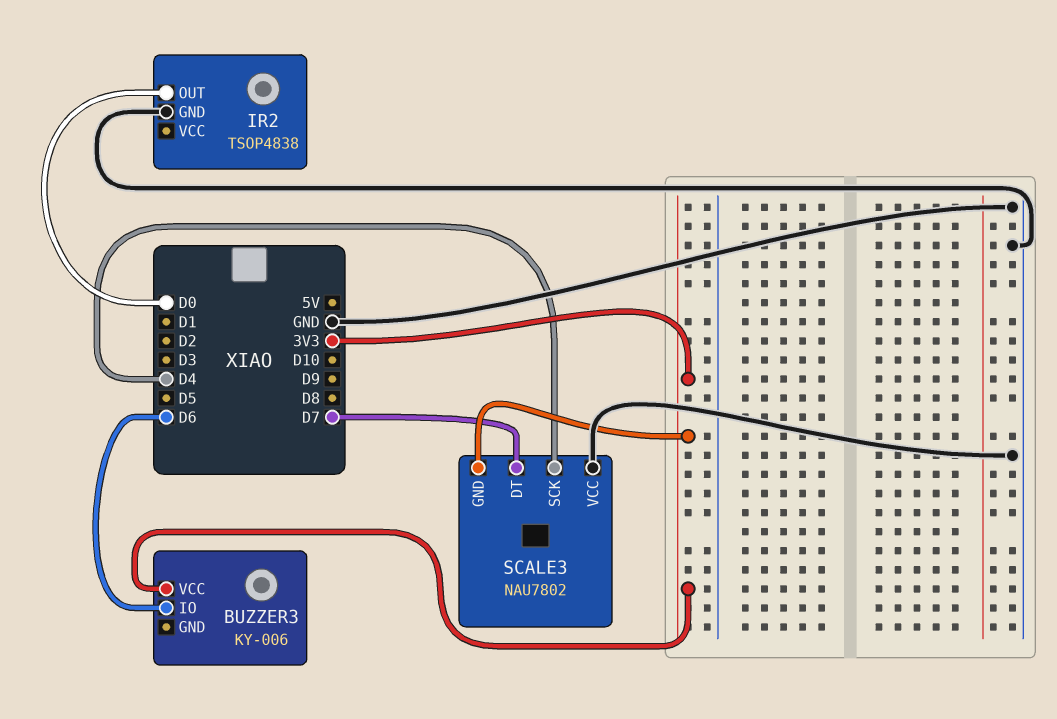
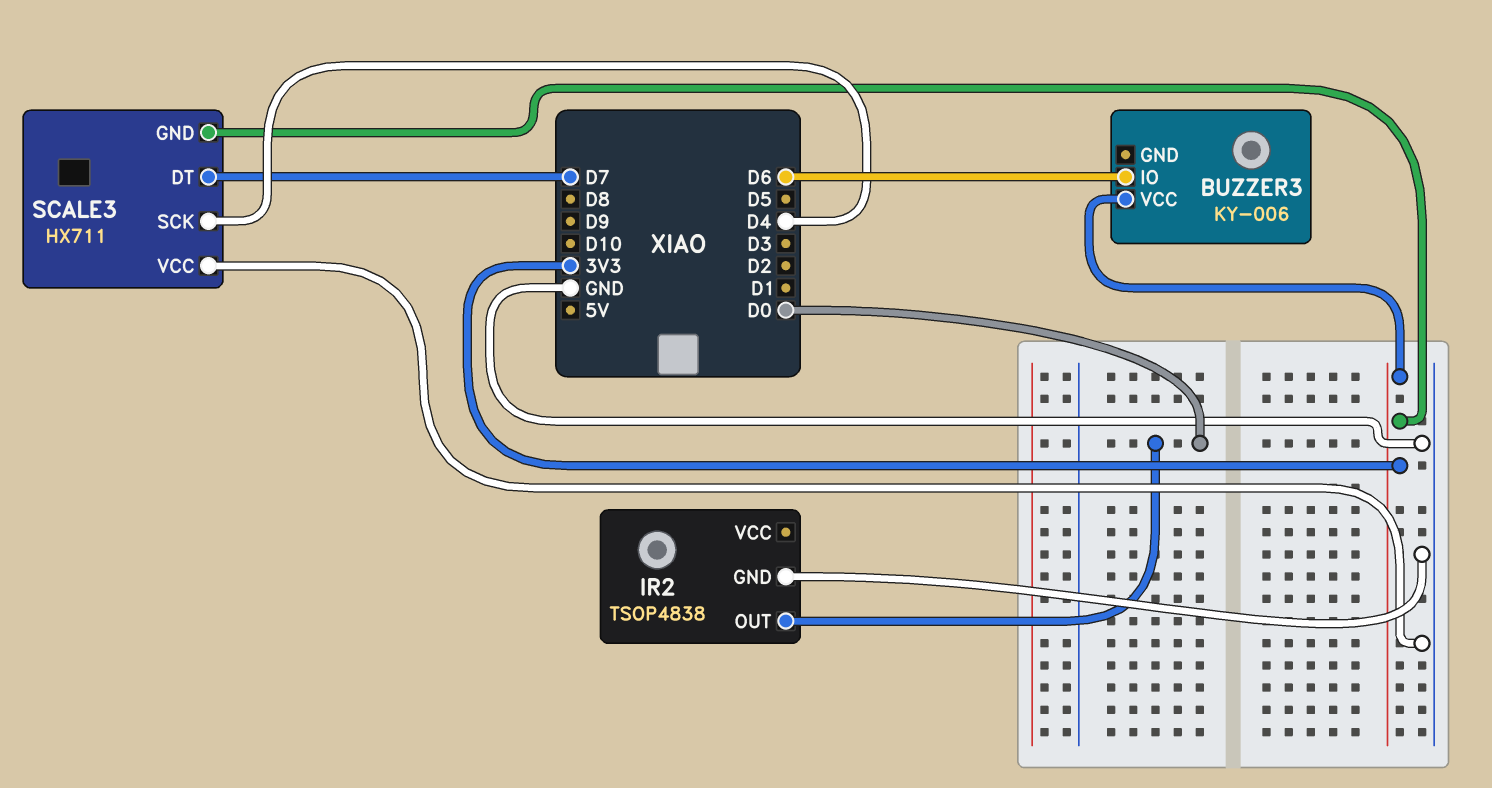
SCALE3: NAU7802 -> HX711

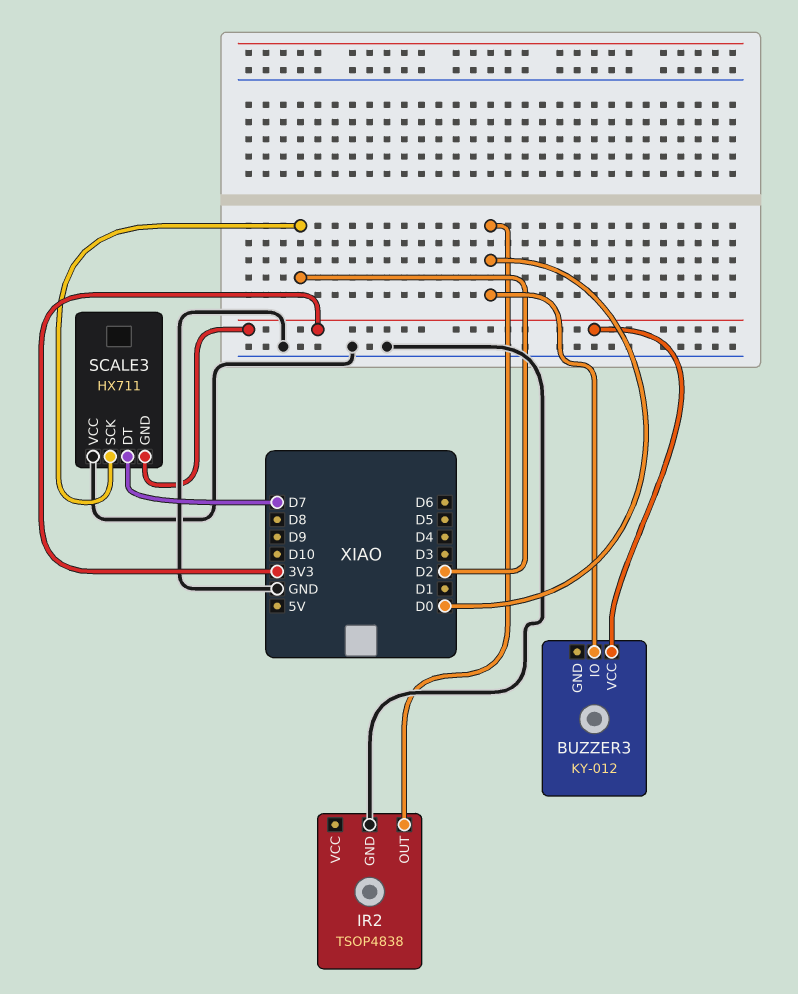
BUZZER3: KY-006 -> KY-012
BUZZER3 pin IO: D6 -> D0
SCALE3 pin SCK: D4 -> D2

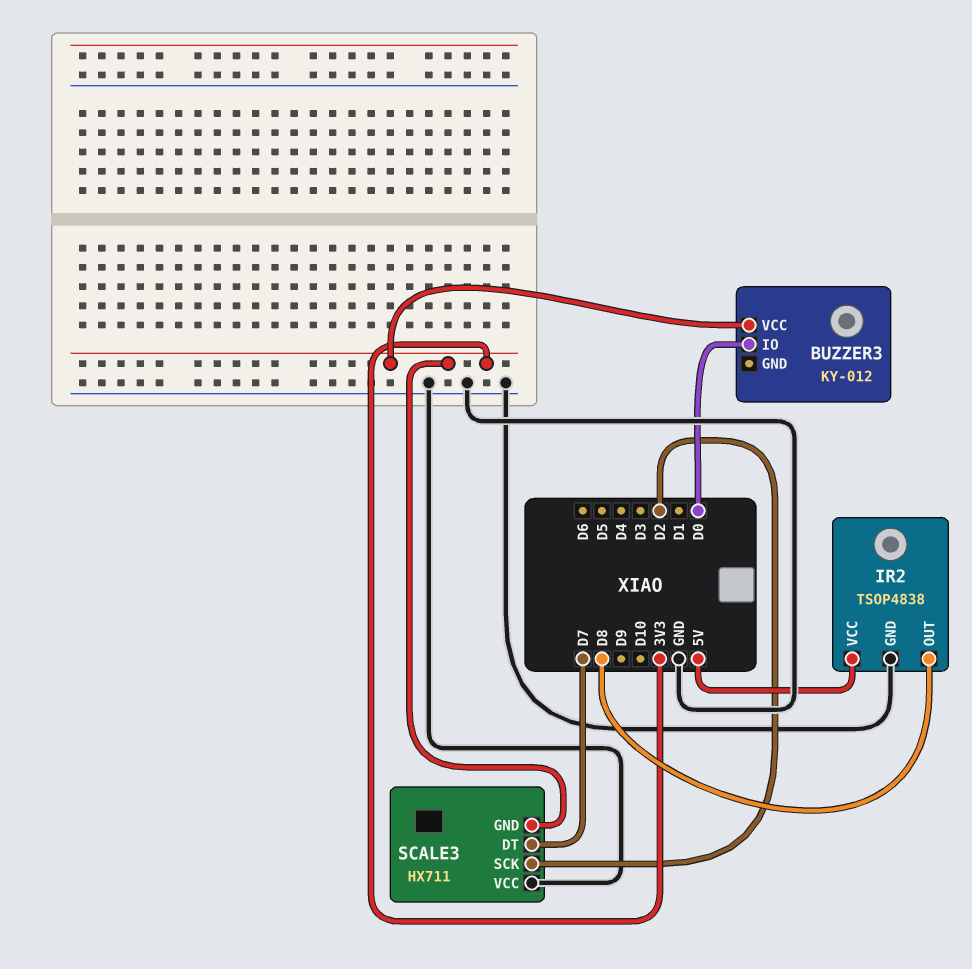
IR2 pin OUT: D0 -> D8
IR2 pin VCC: none -> 5V

